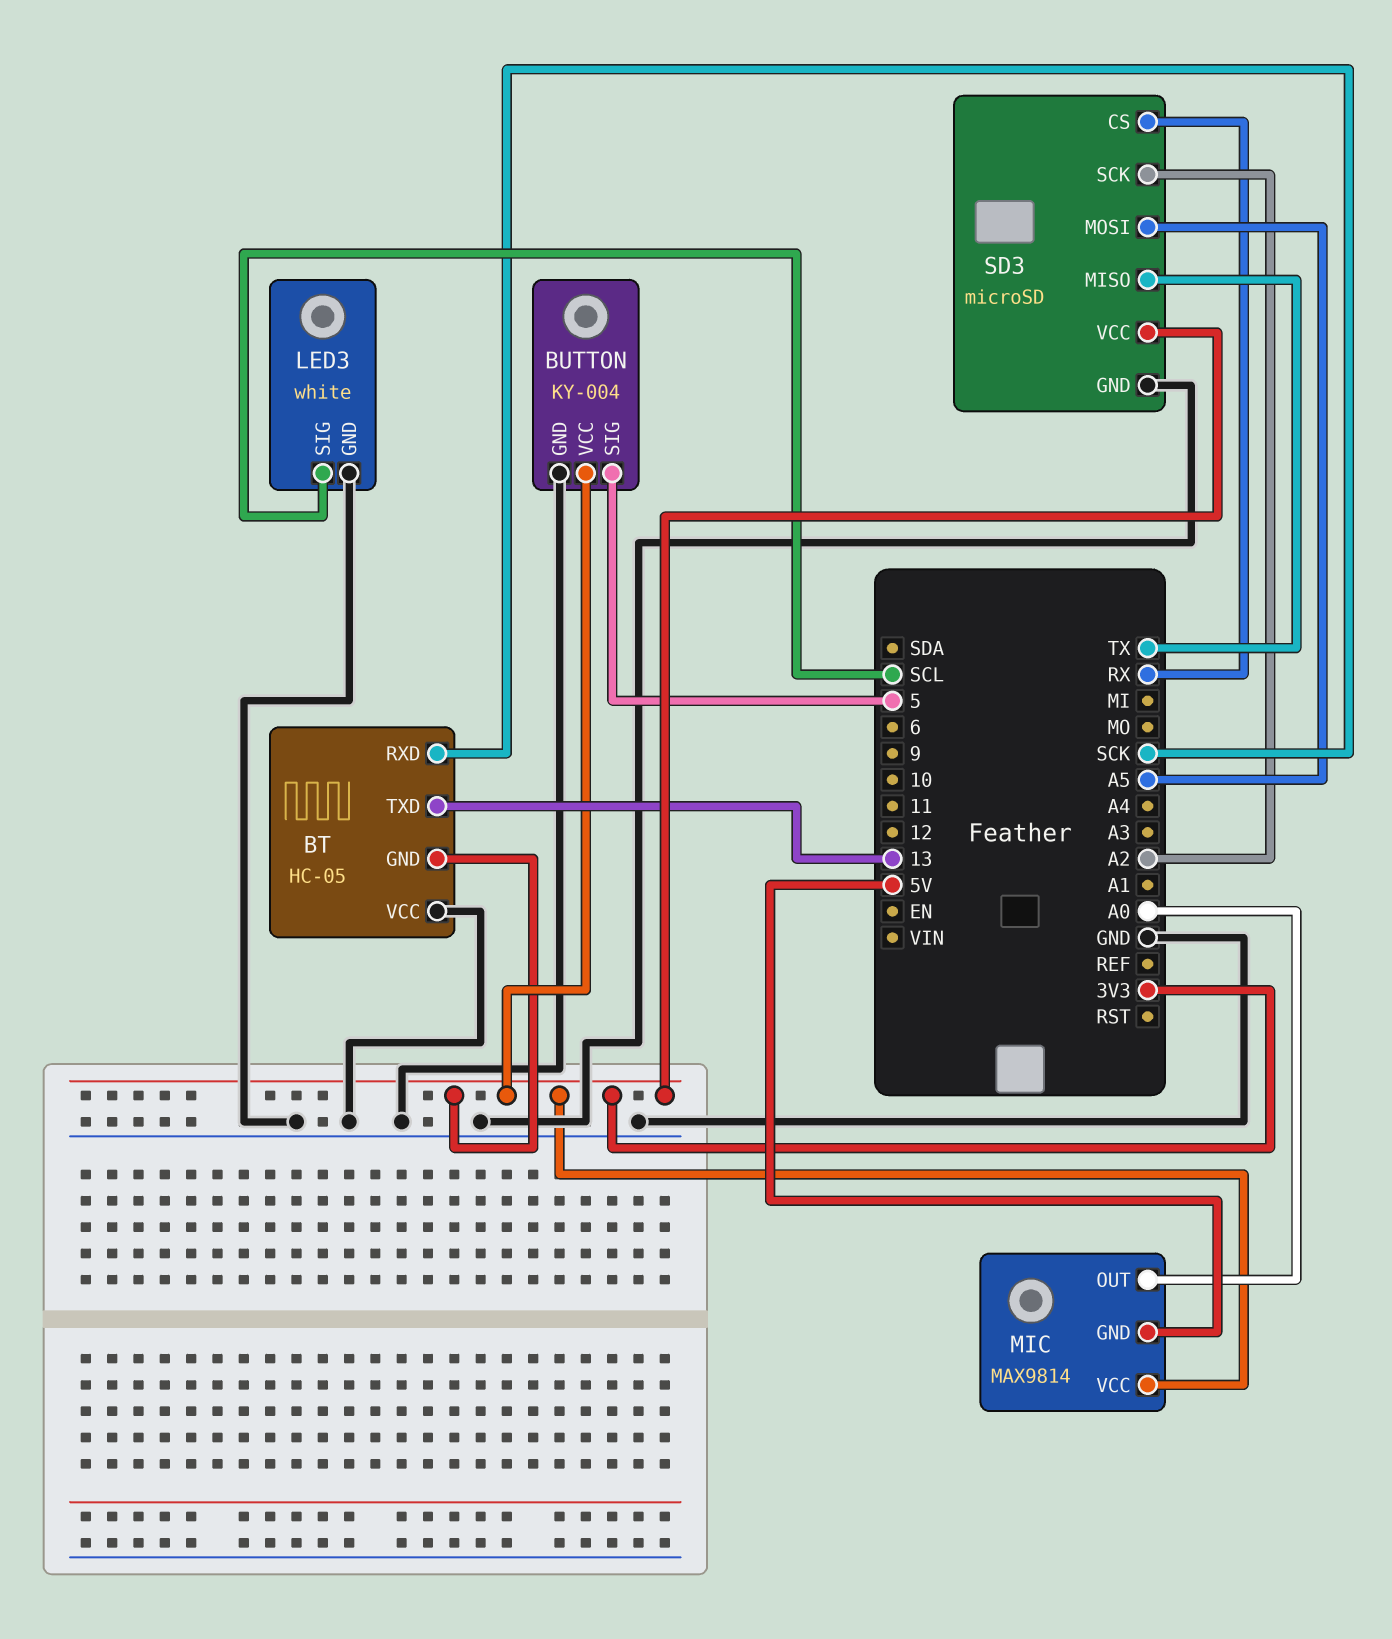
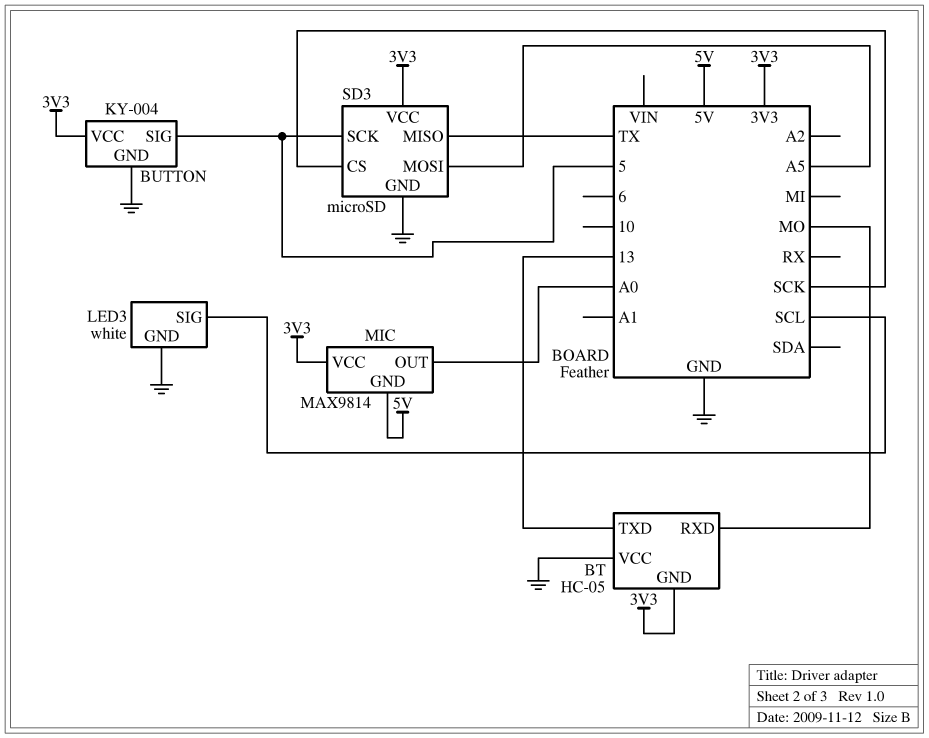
BT pin RXD: SCK -> MO
SD3 pin CS: RX -> SCK
SD3 pin SCK: A2 -> 5

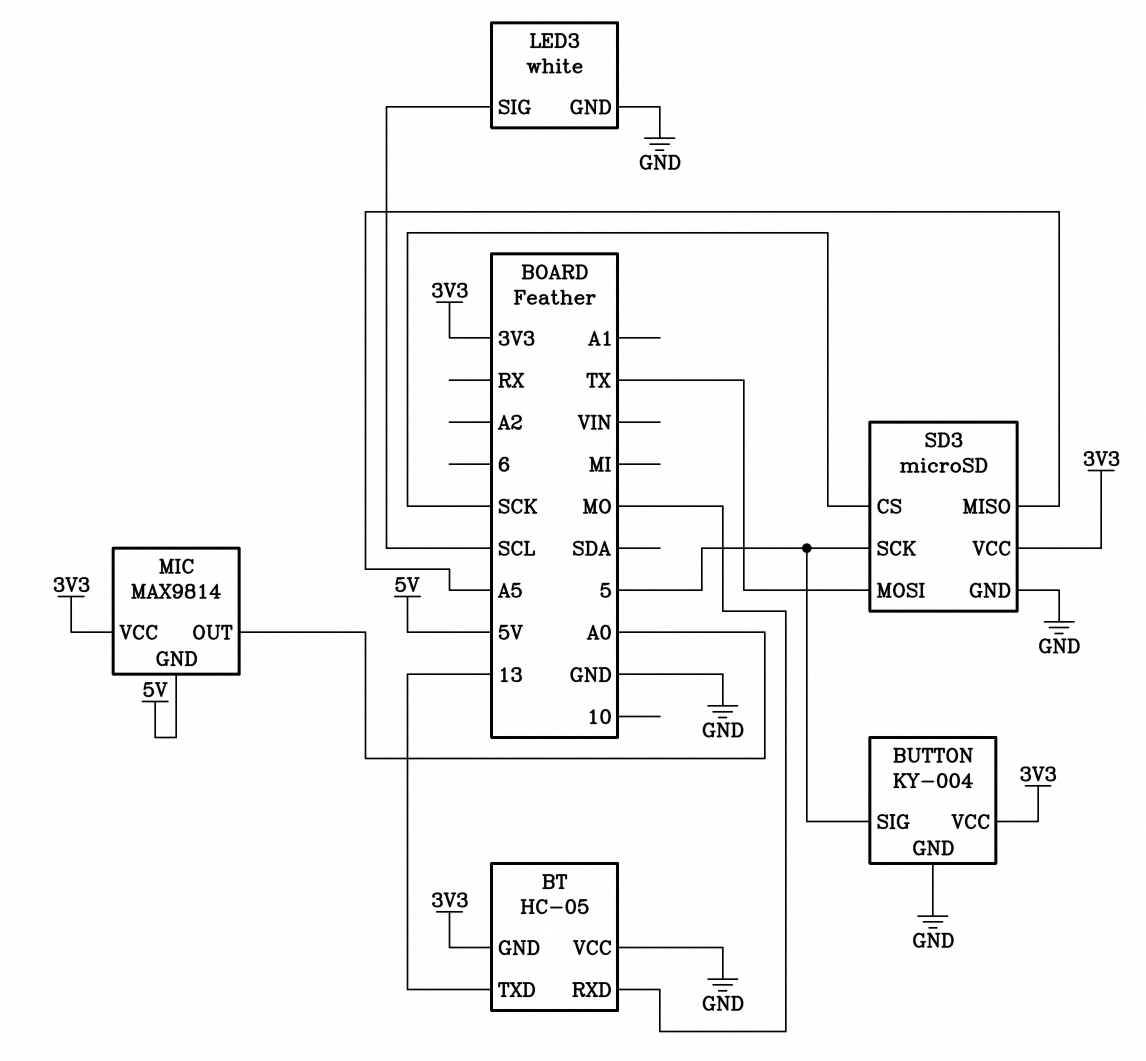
SD3 pin MISO: TX -> A5
SD3 pin MOSI: A5 -> TX

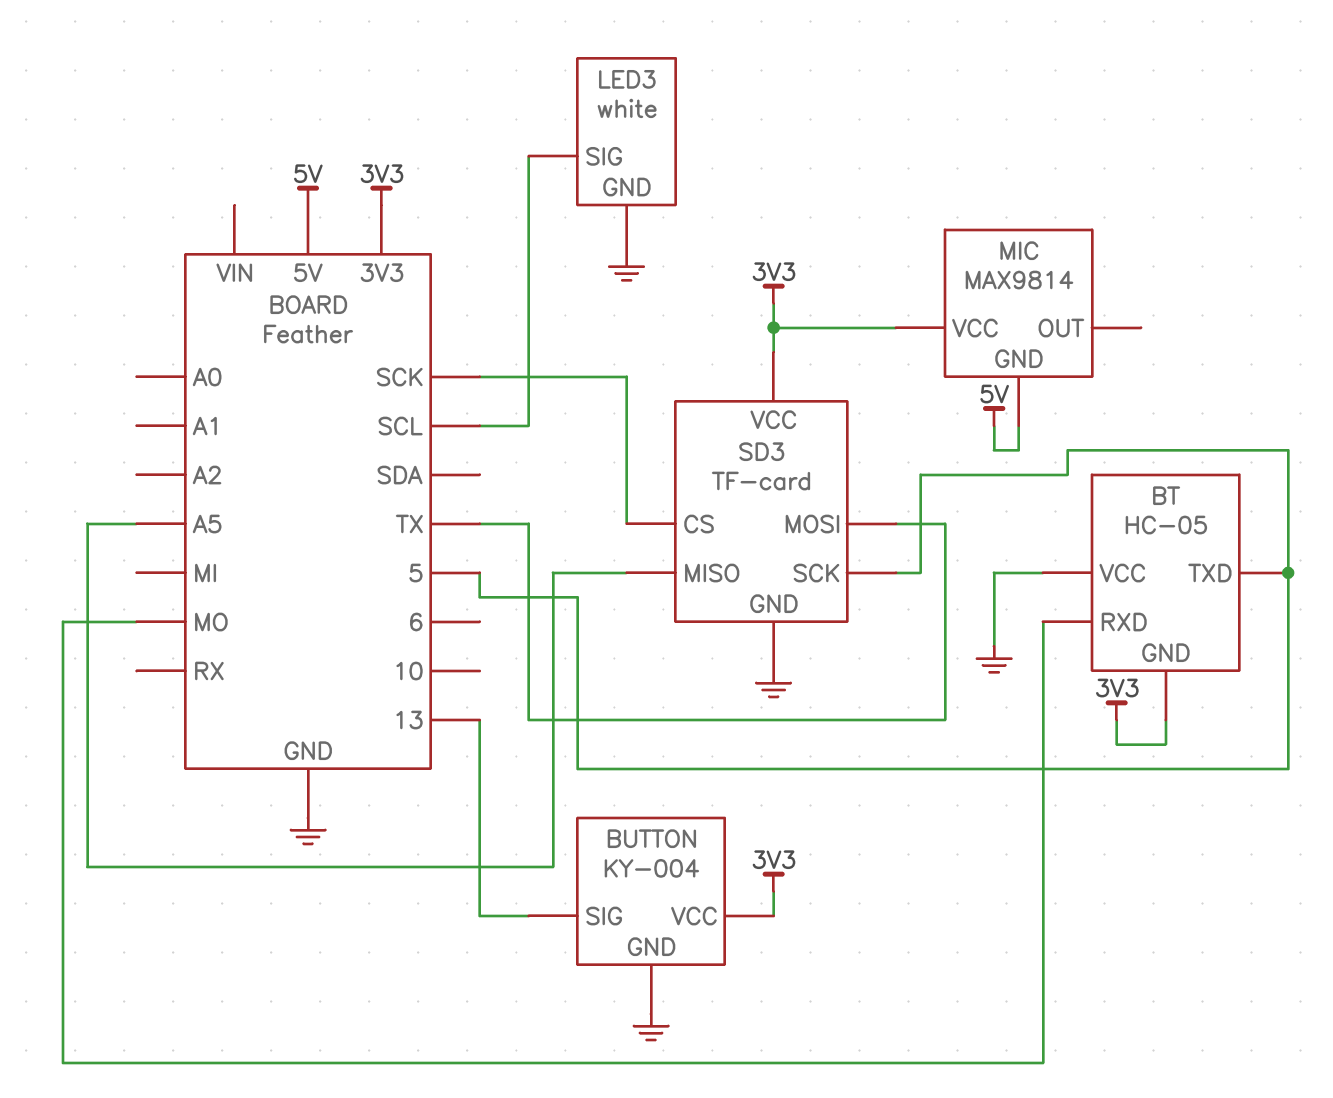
BT pin TXD: 13 -> 5
BUTTON pin SIG: 5 -> 13
MIC pin OUT: A0 -> none
SD3: microSD -> TF-card

